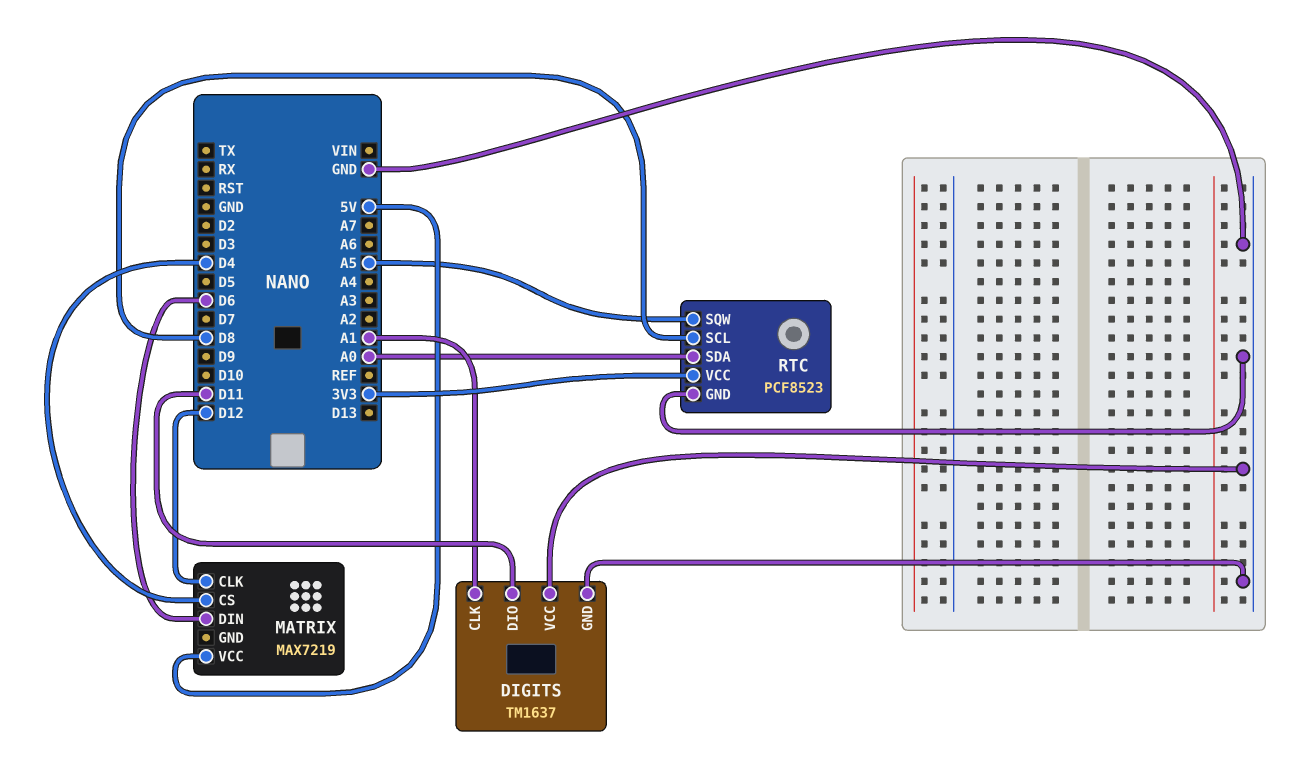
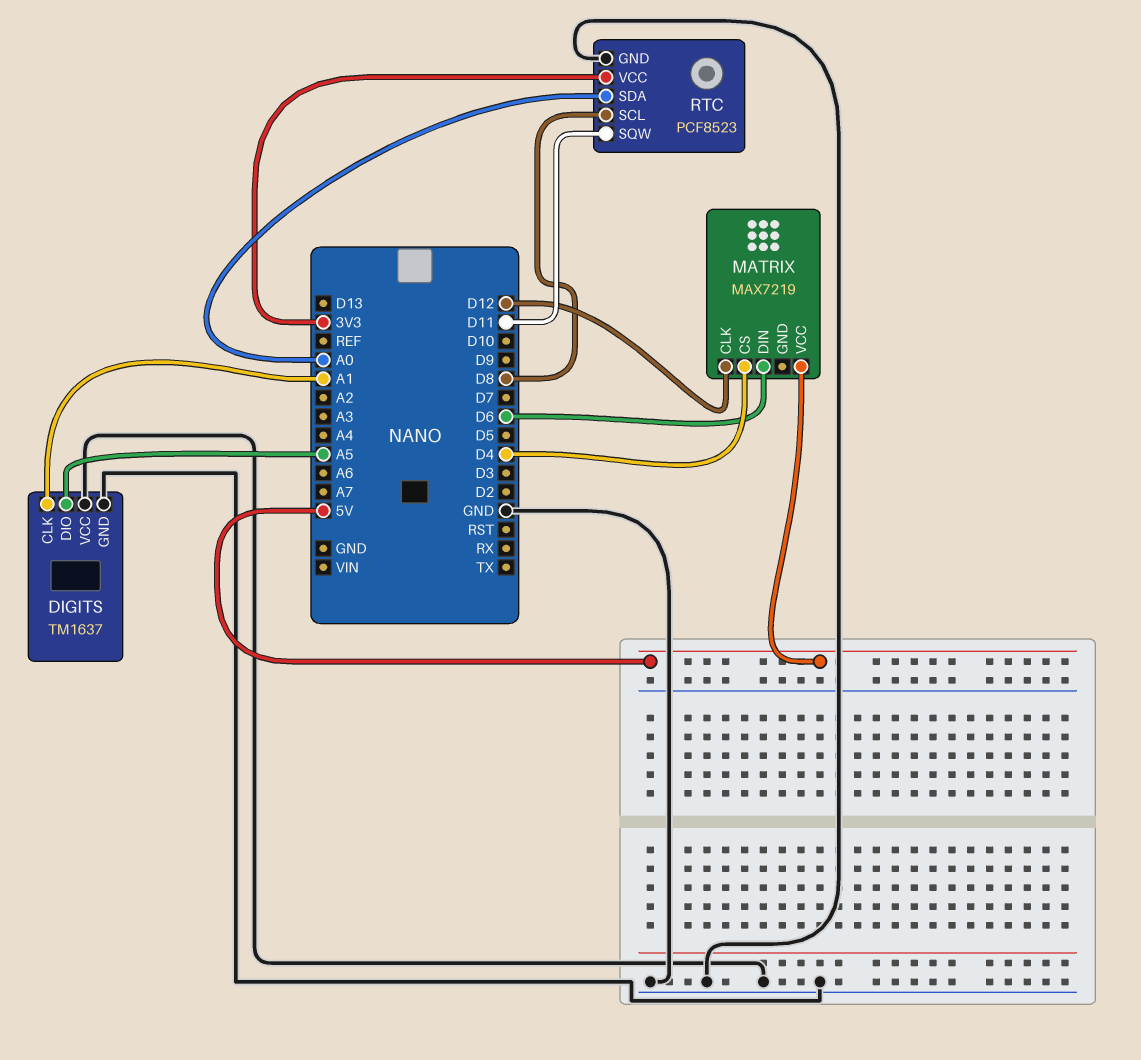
DIGITS pin DIO: D11 -> A5
RTC pin SQW: A5 -> D11

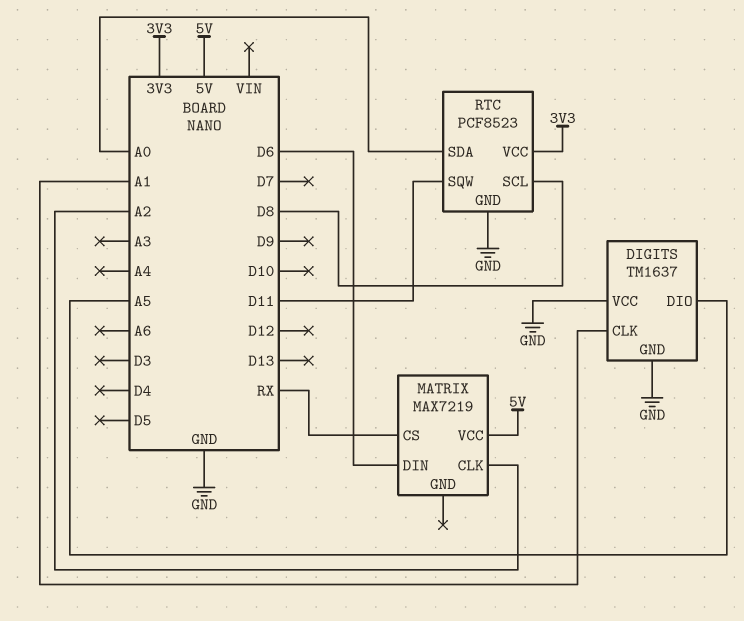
MATRIX pin CLK: D12 -> A2
MATRIX pin CS: D4 -> RX

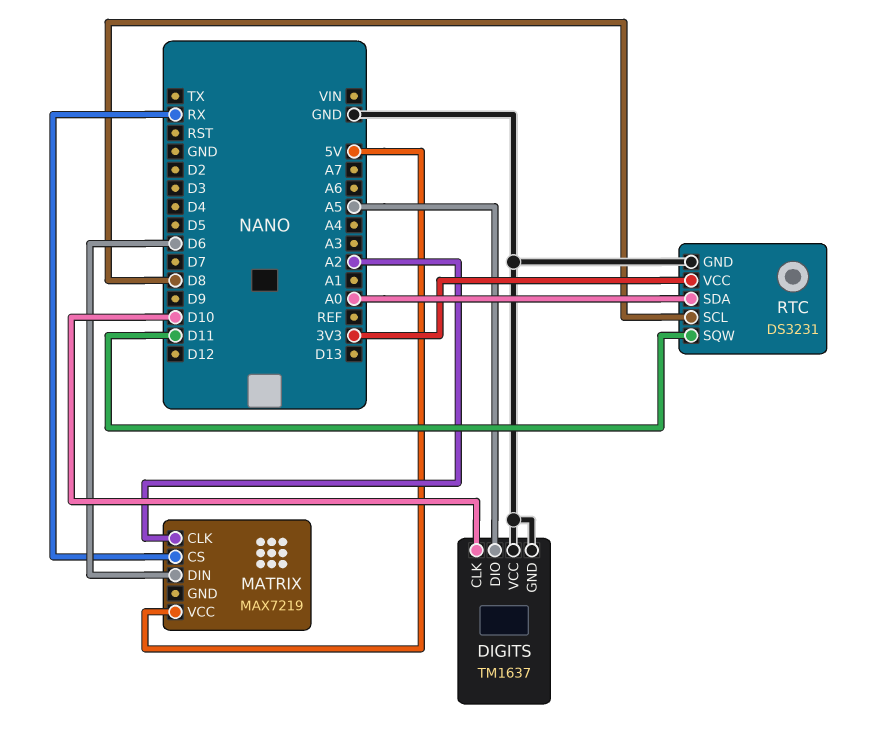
DIGITS pin CLK: A1 -> D10
RTC: PCF8523 -> DS3231

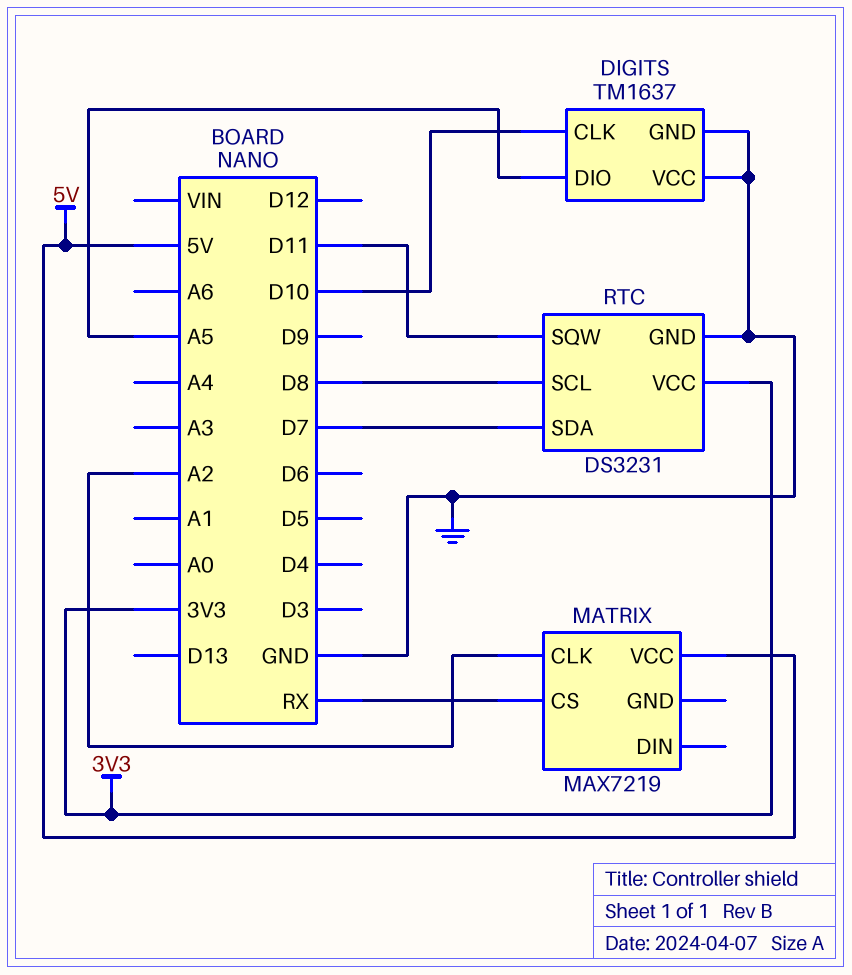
MATRIX pin DIN: D6 -> none
RTC pin SDA: A0 -> D7

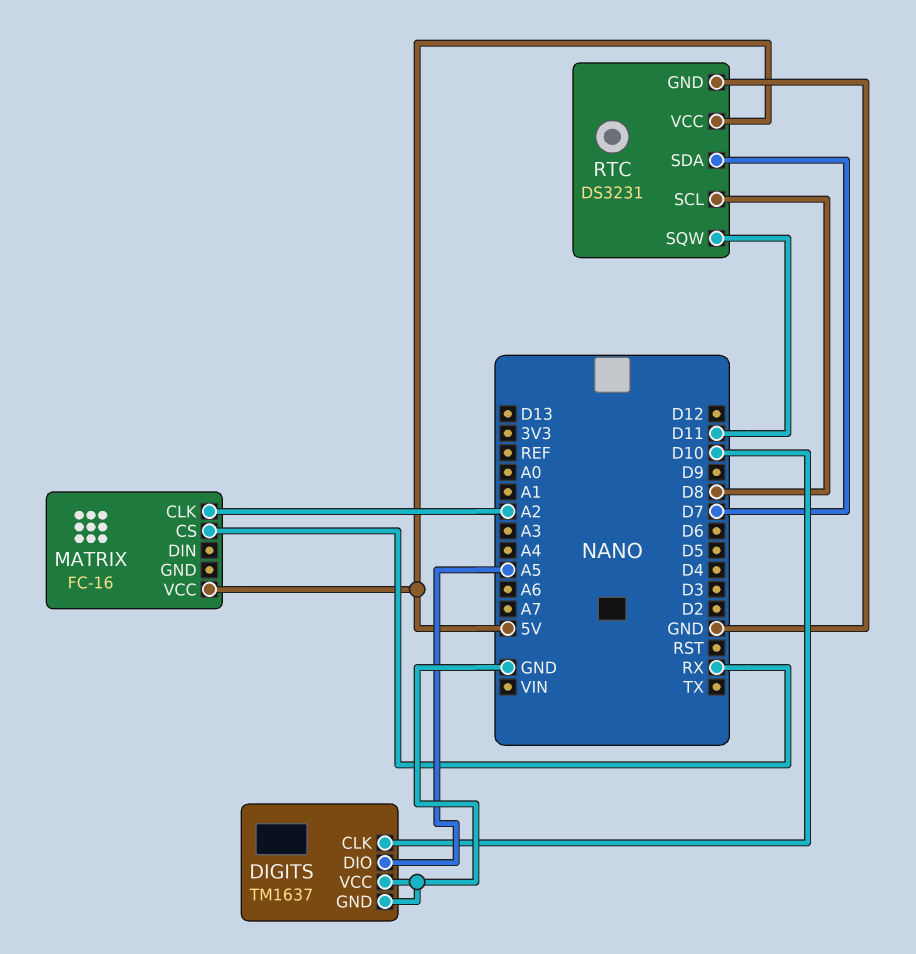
MATRIX: MAX7219 -> FC-16
RTC pin VCC: 3V3 -> 5V

